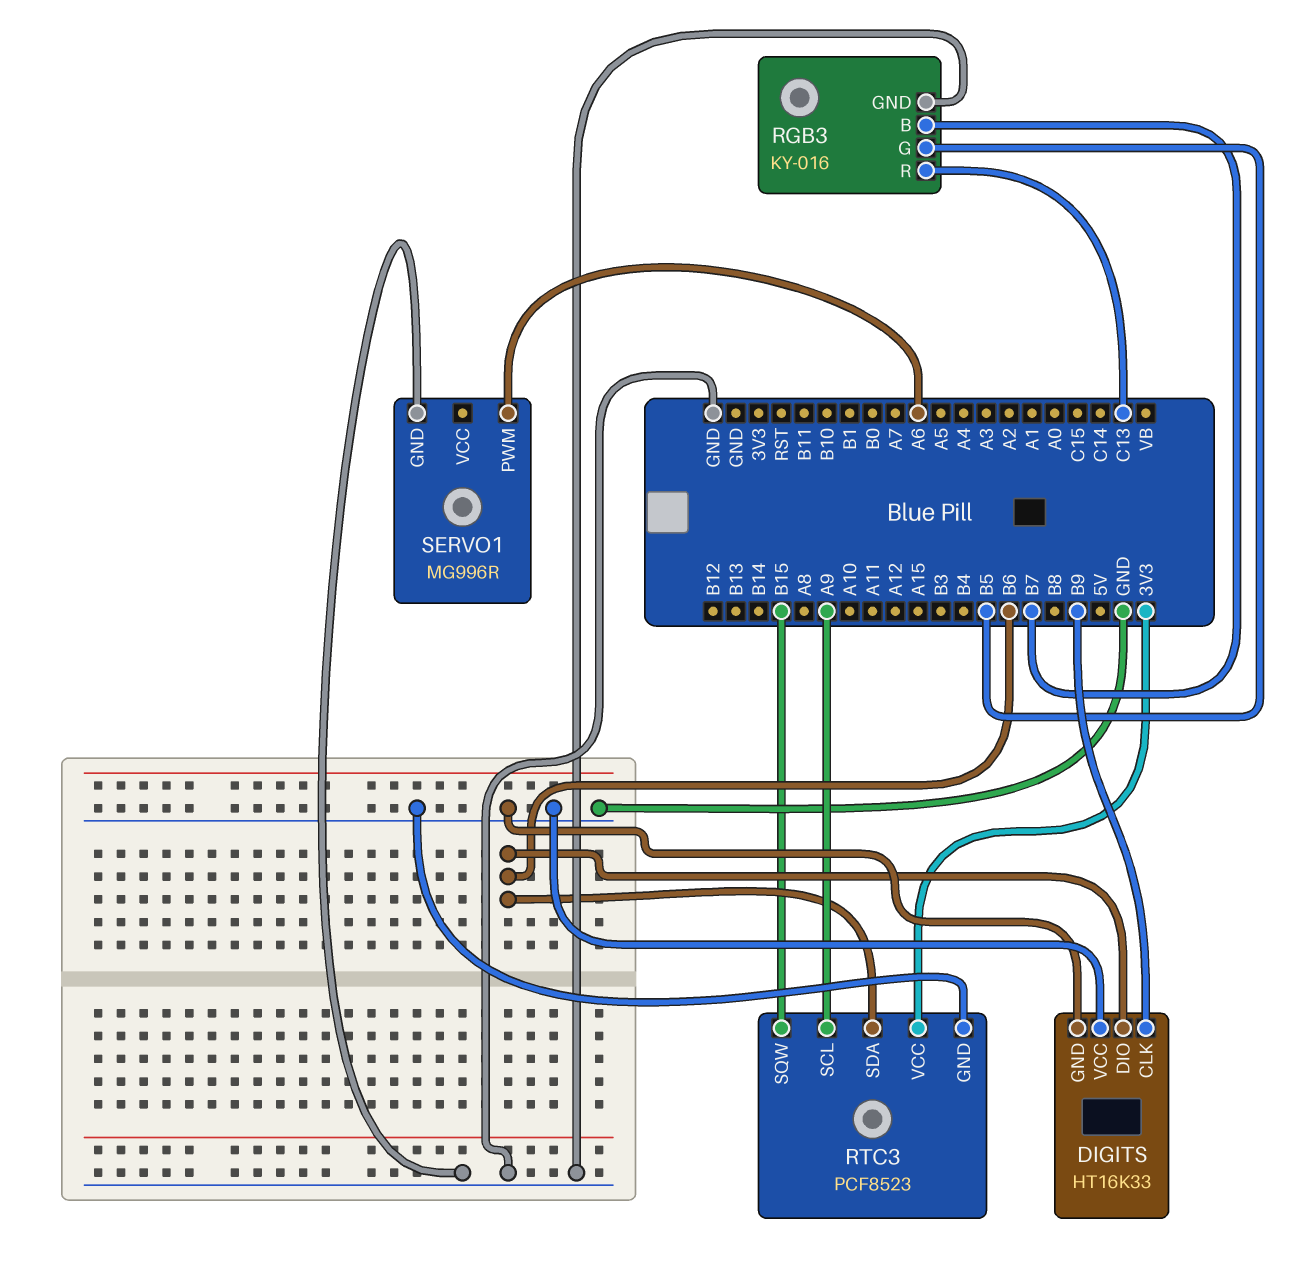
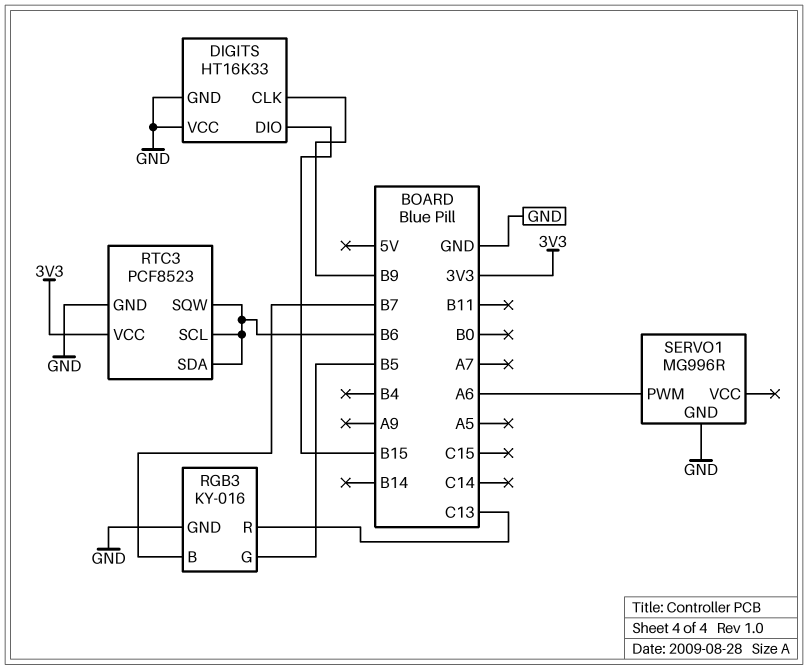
DIGITS pin DIO: B6 -> B15
RTC3 pin SCL: A9 -> B6
RTC3 pin SQW: B15 -> B6

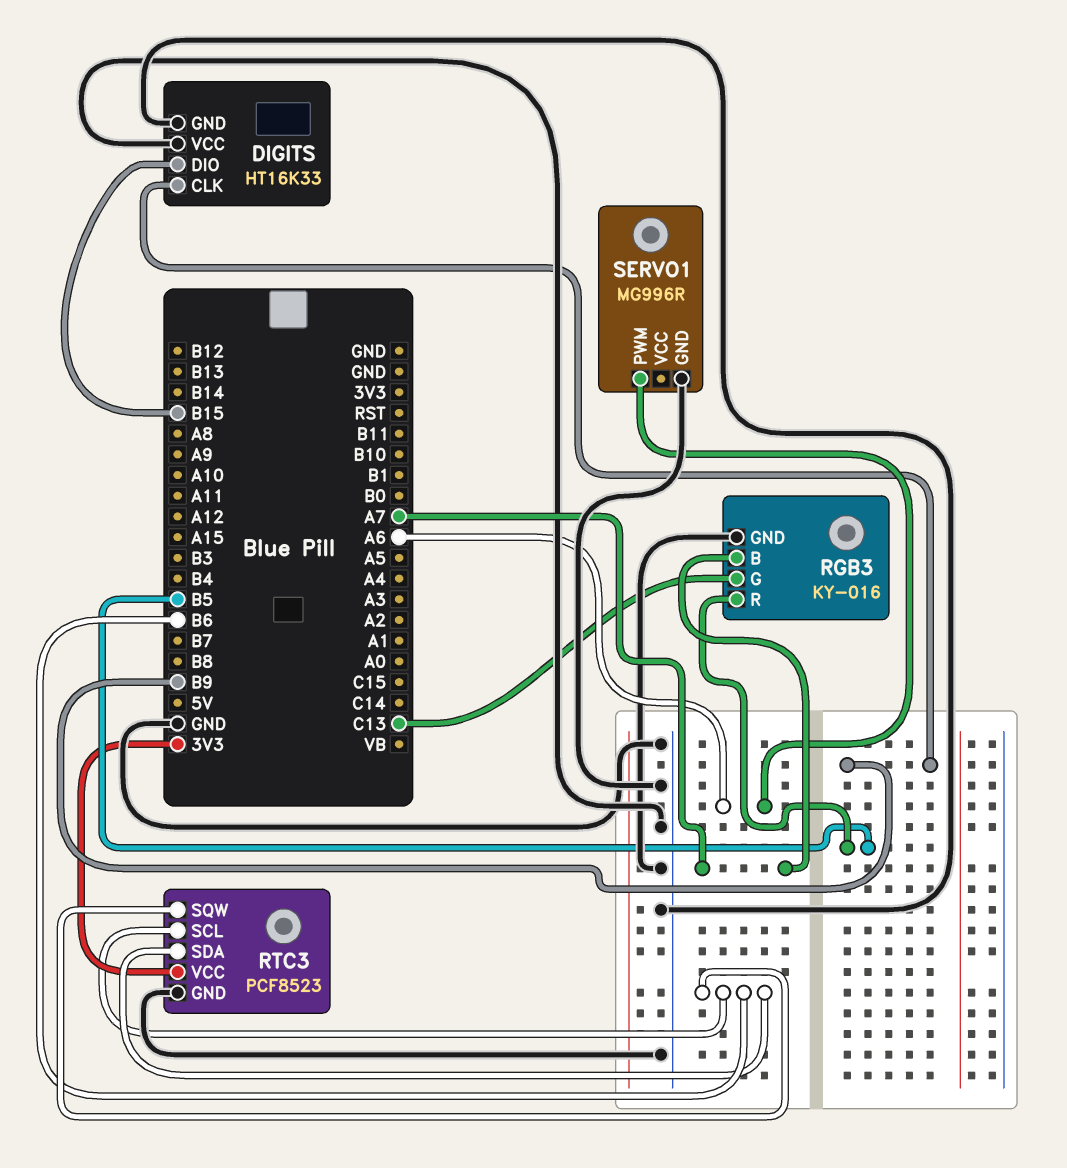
RGB3 pin B: B7 -> A7
RGB3 pin G: B5 -> C13
RGB3 pin R: C13 -> B5

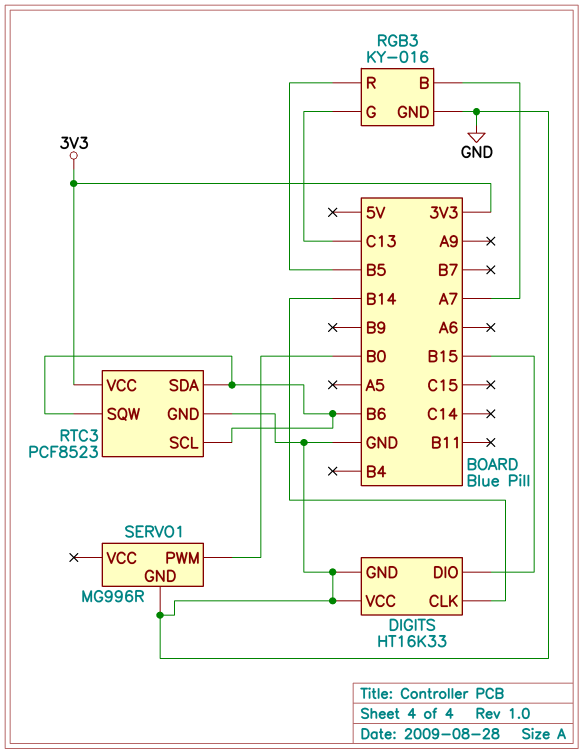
DIGITS pin CLK: B9 -> B14
SERVO1 pin PWM: A6 -> B0

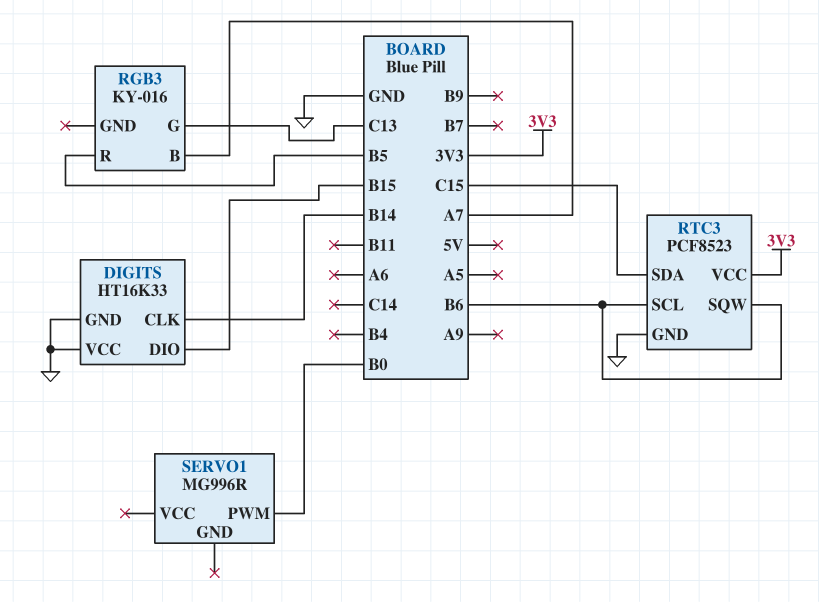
RGB3 pin GND: GND -> none
RTC3 pin SDA: B6 -> C15
SERVO1 pin GND: GND -> none

